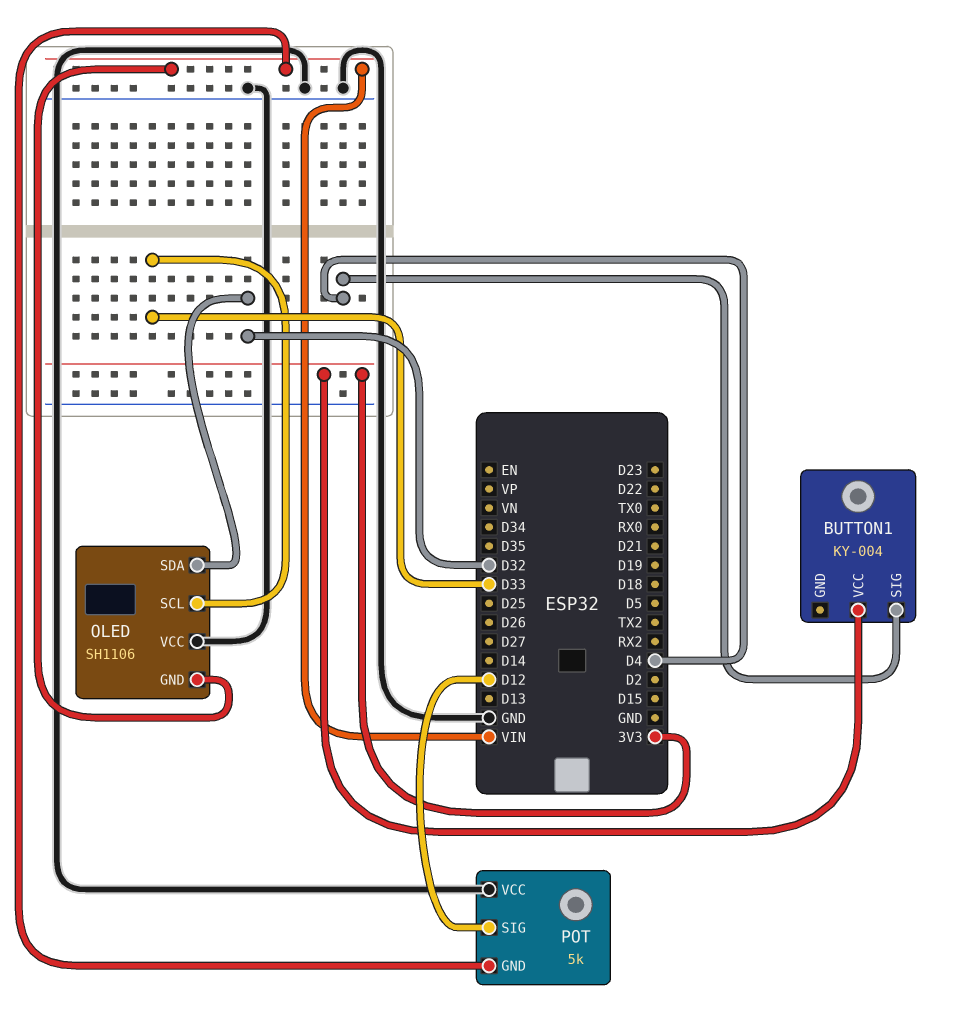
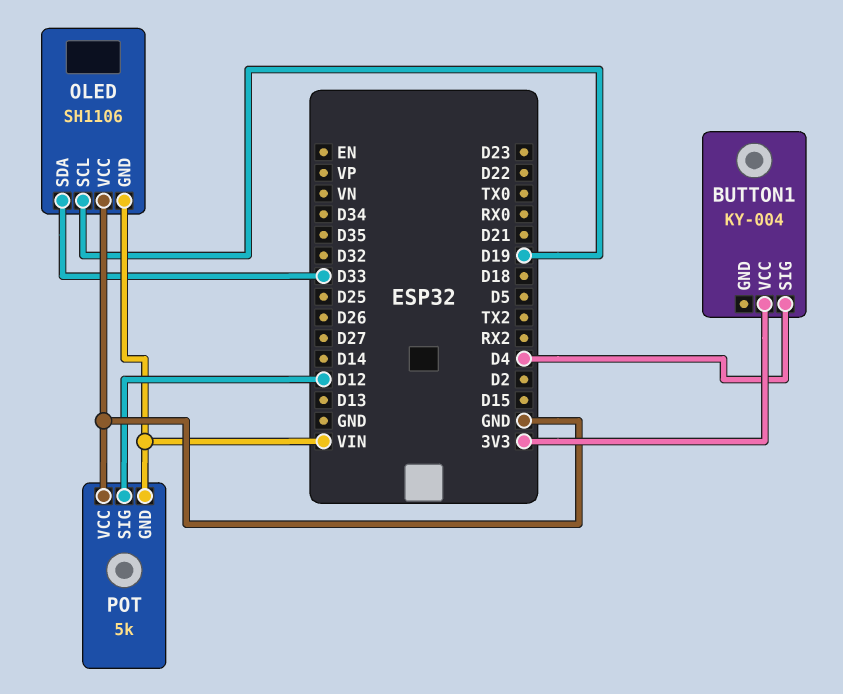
OLED pin SCL: D33 -> D19
OLED pin SDA: D32 -> D33

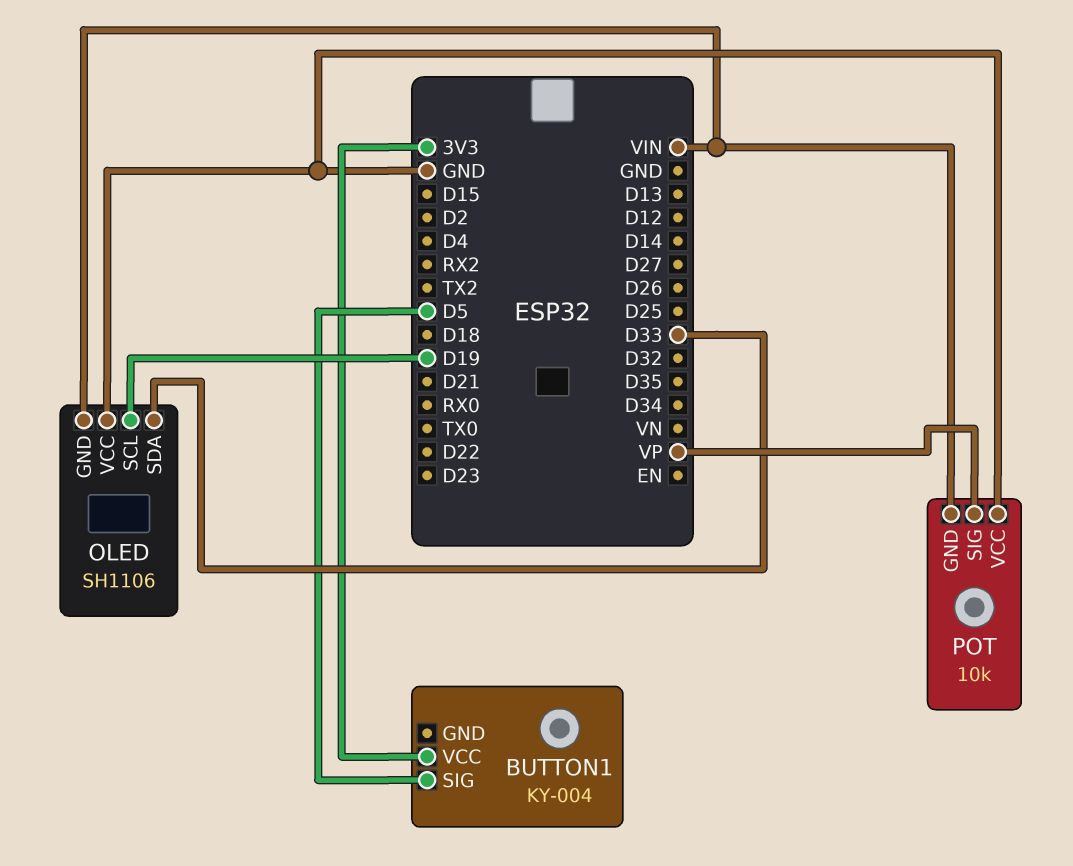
BUTTON1 pin SIG: D4 -> D5
POT: 5k -> 10k
POT pin SIG: D12 -> VP

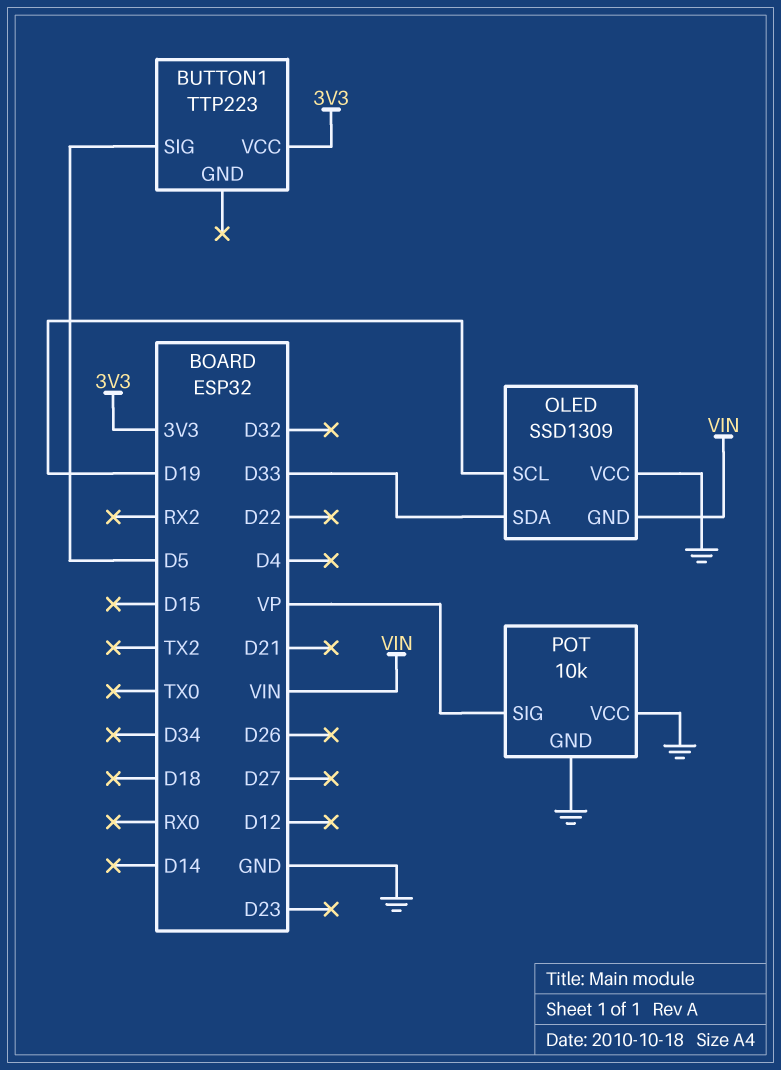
BUTTON1: KY-004 -> TTP223
OLED: SH1106 -> SSD1309
POT pin GND: VIN -> GND

